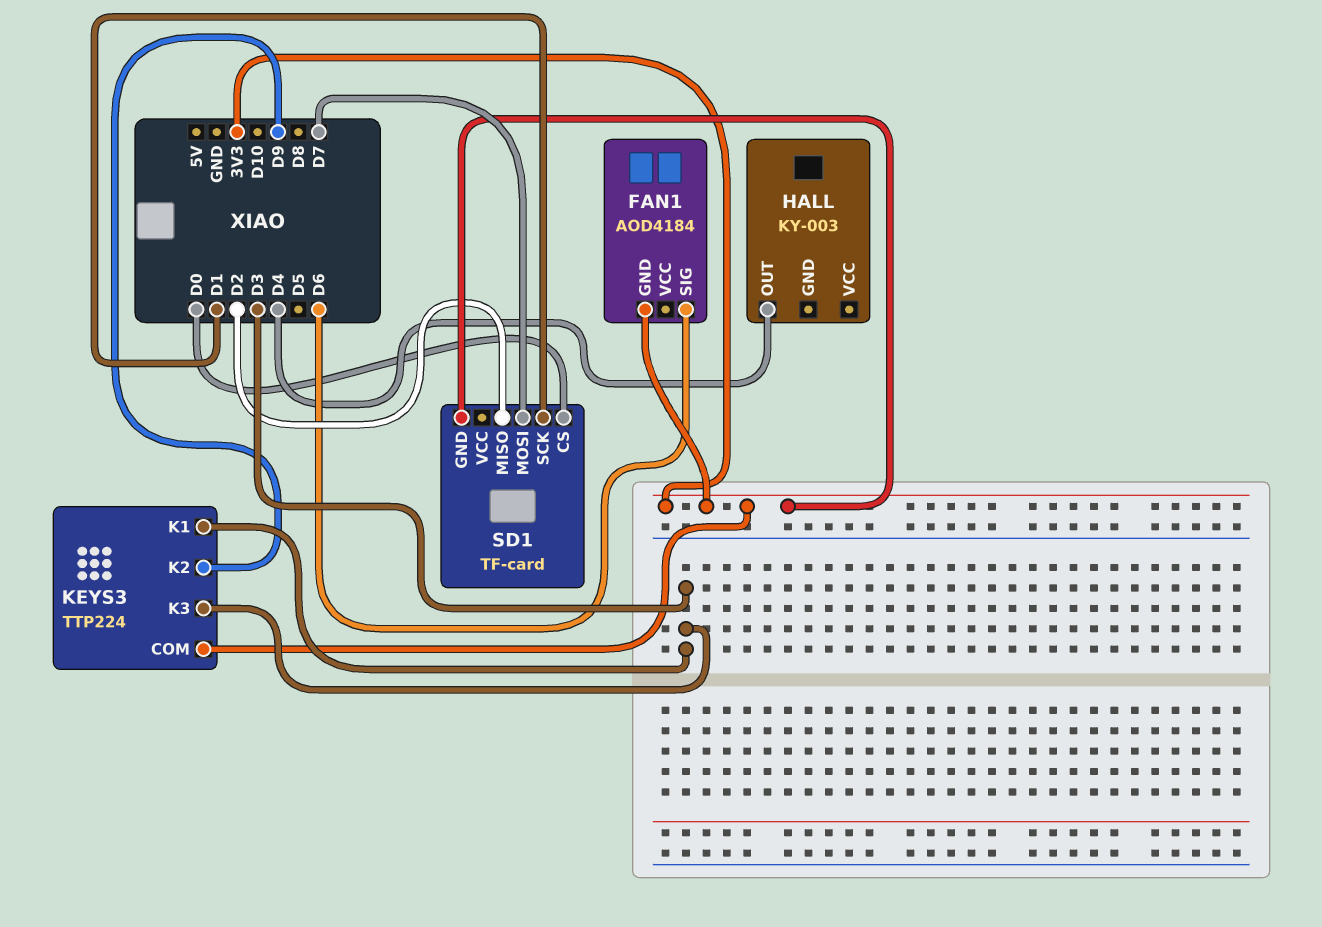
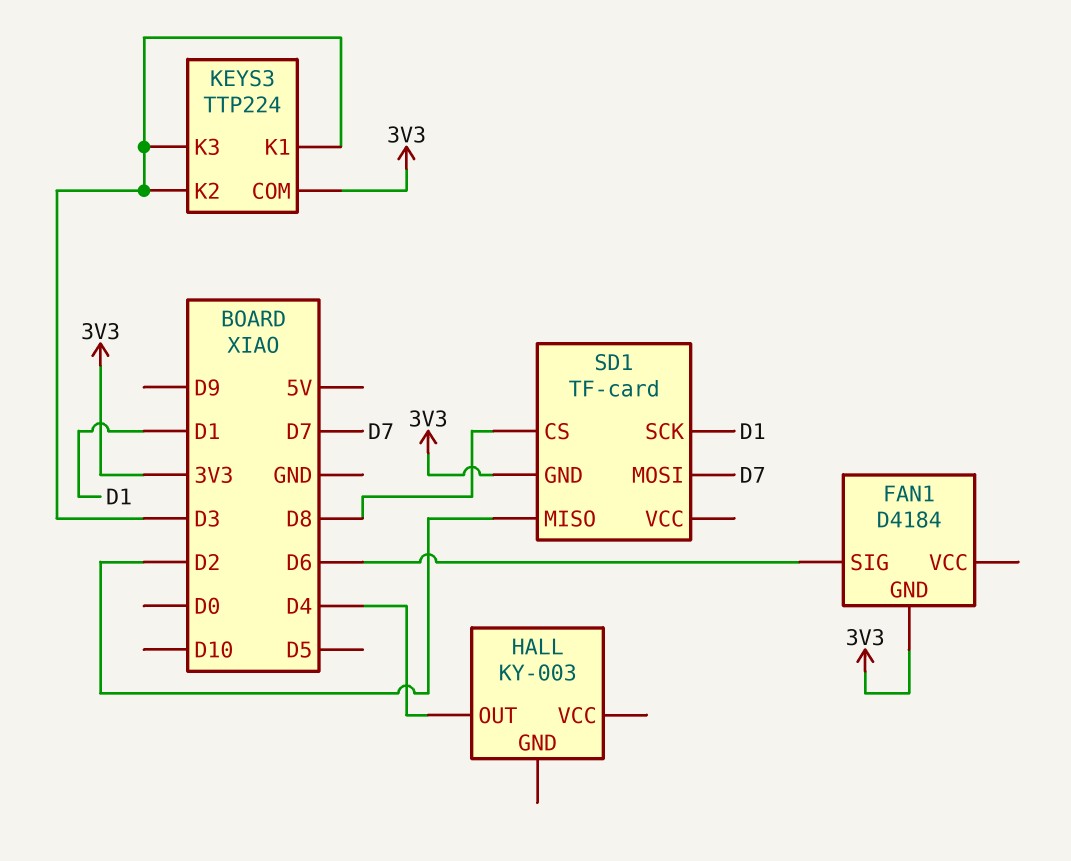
FAN1: AOD4184 -> D4184
KEYS3 pin K2: D9 -> D3
SD1 pin CS: D0 -> D8

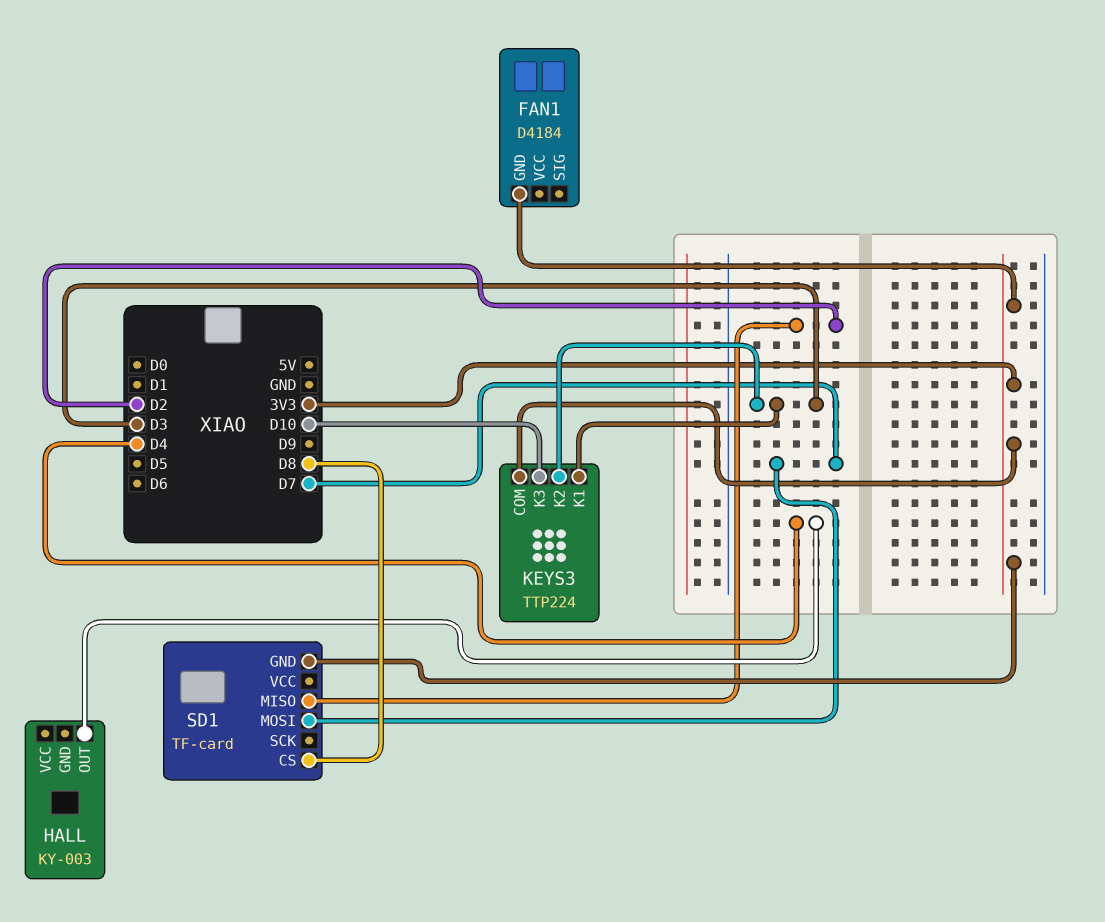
FAN1 pin SIG: D6 -> none
KEYS3 pin K3: D3 -> D10
SD1 pin SCK: D1 -> none

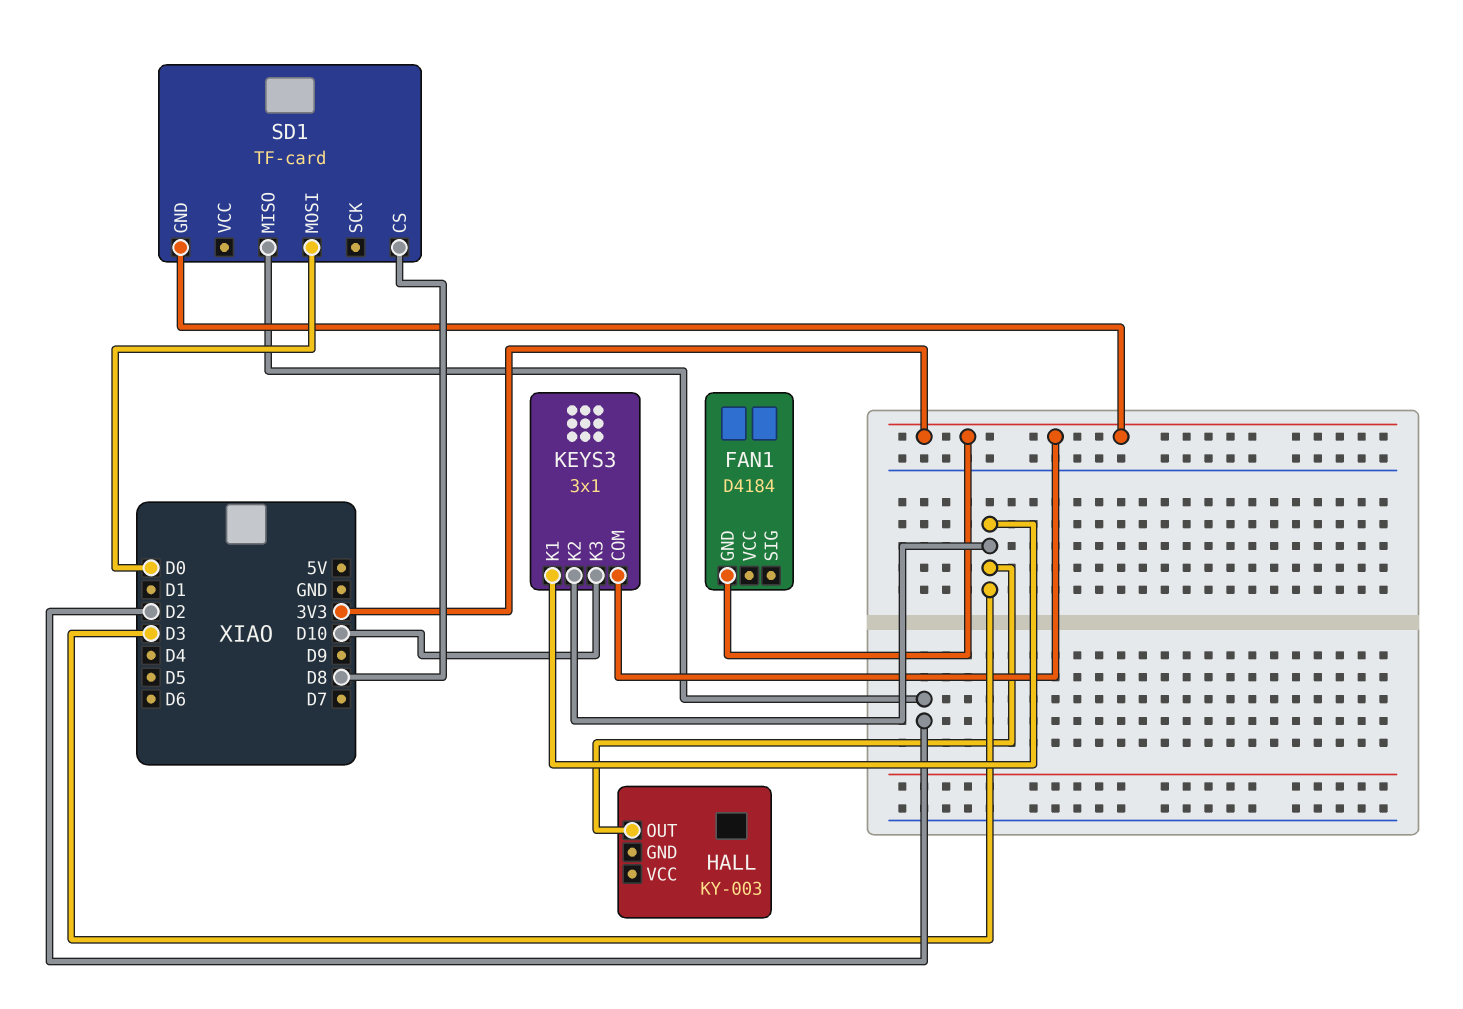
HALL pin OUT: D4 -> D3
KEYS3: TTP224 -> 3x1
SD1 pin MOSI: D7 -> D0

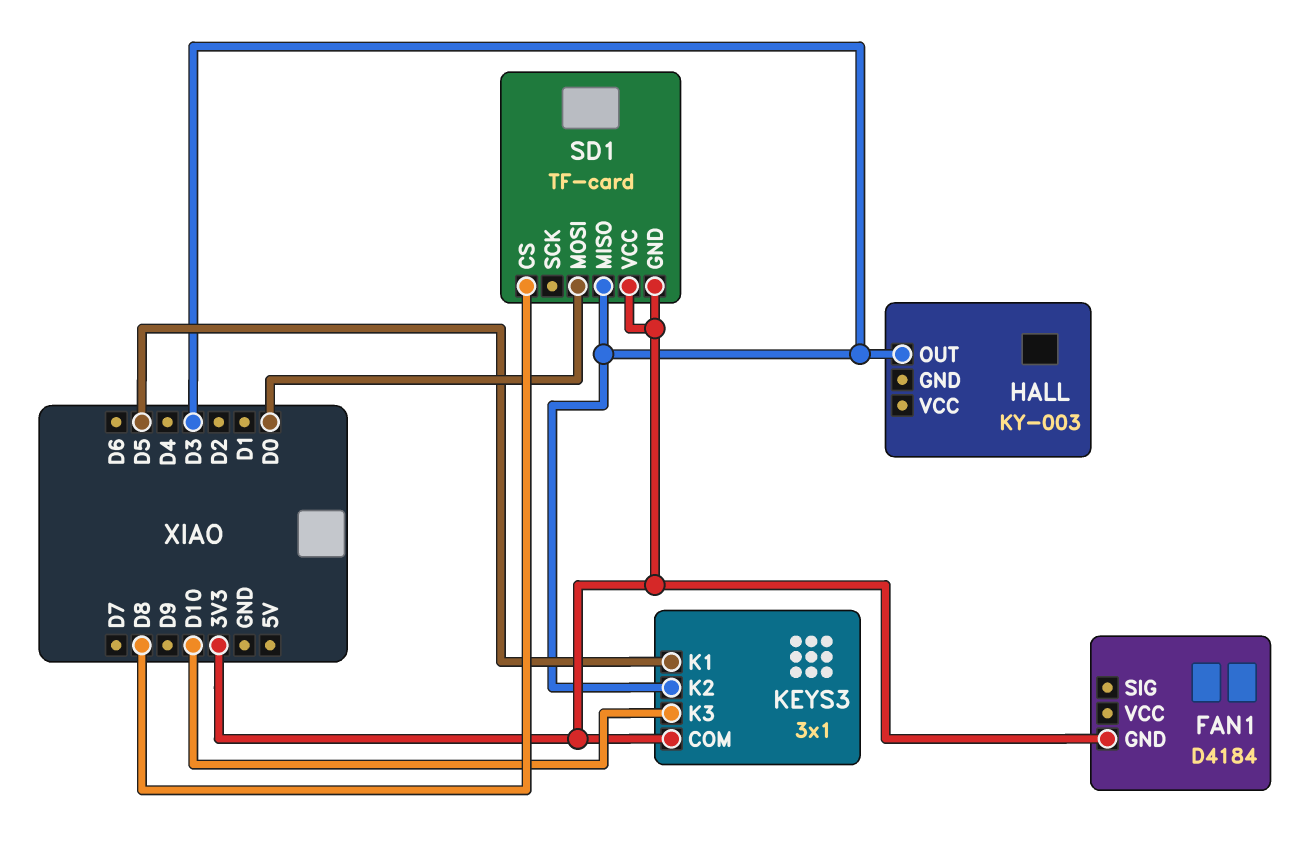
KEYS3 pin K1: D3 -> D5
SD1 pin MISO: D2 -> D3
SD1 pin VCC: none -> 3V3

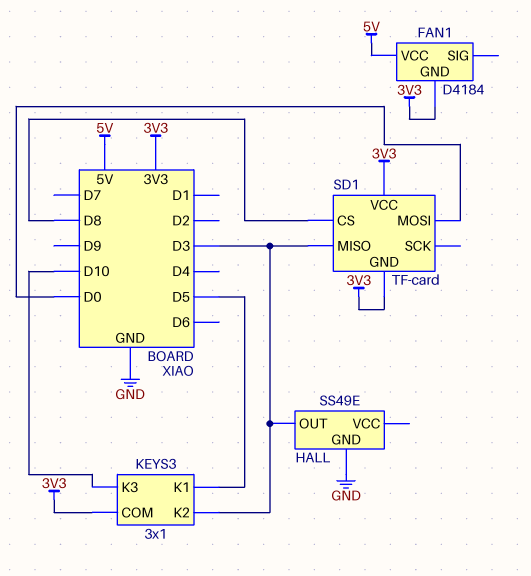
FAN1 pin VCC: none -> 5V
HALL: KY-003 -> SS49E
HALL pin GND: none -> GND

